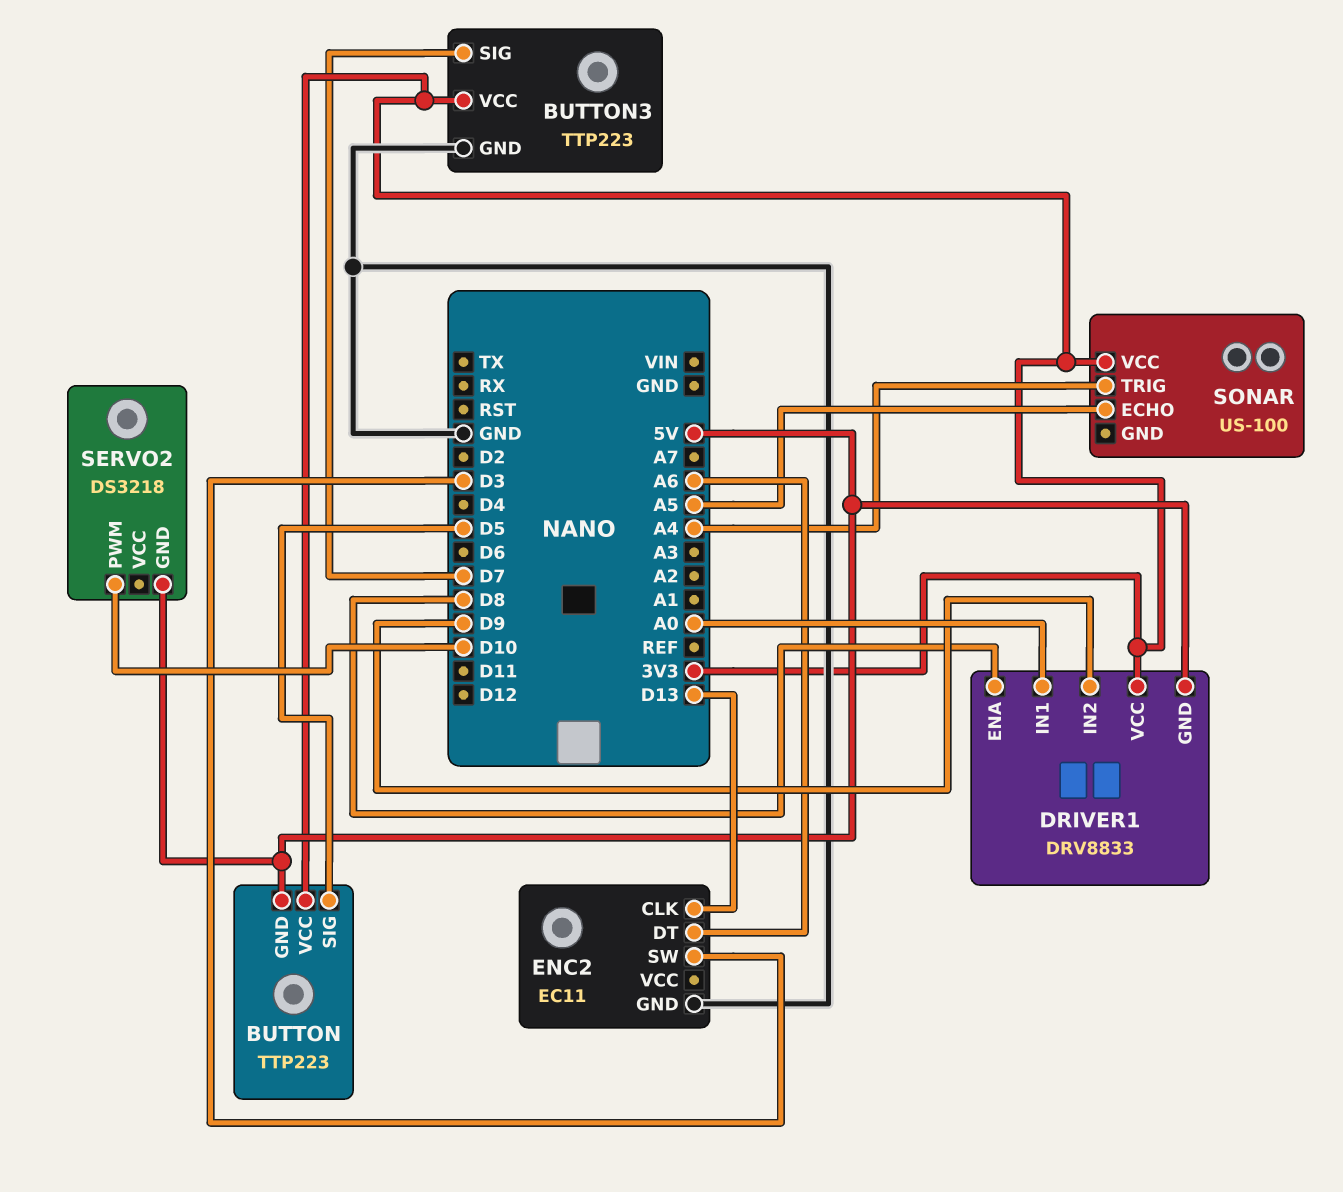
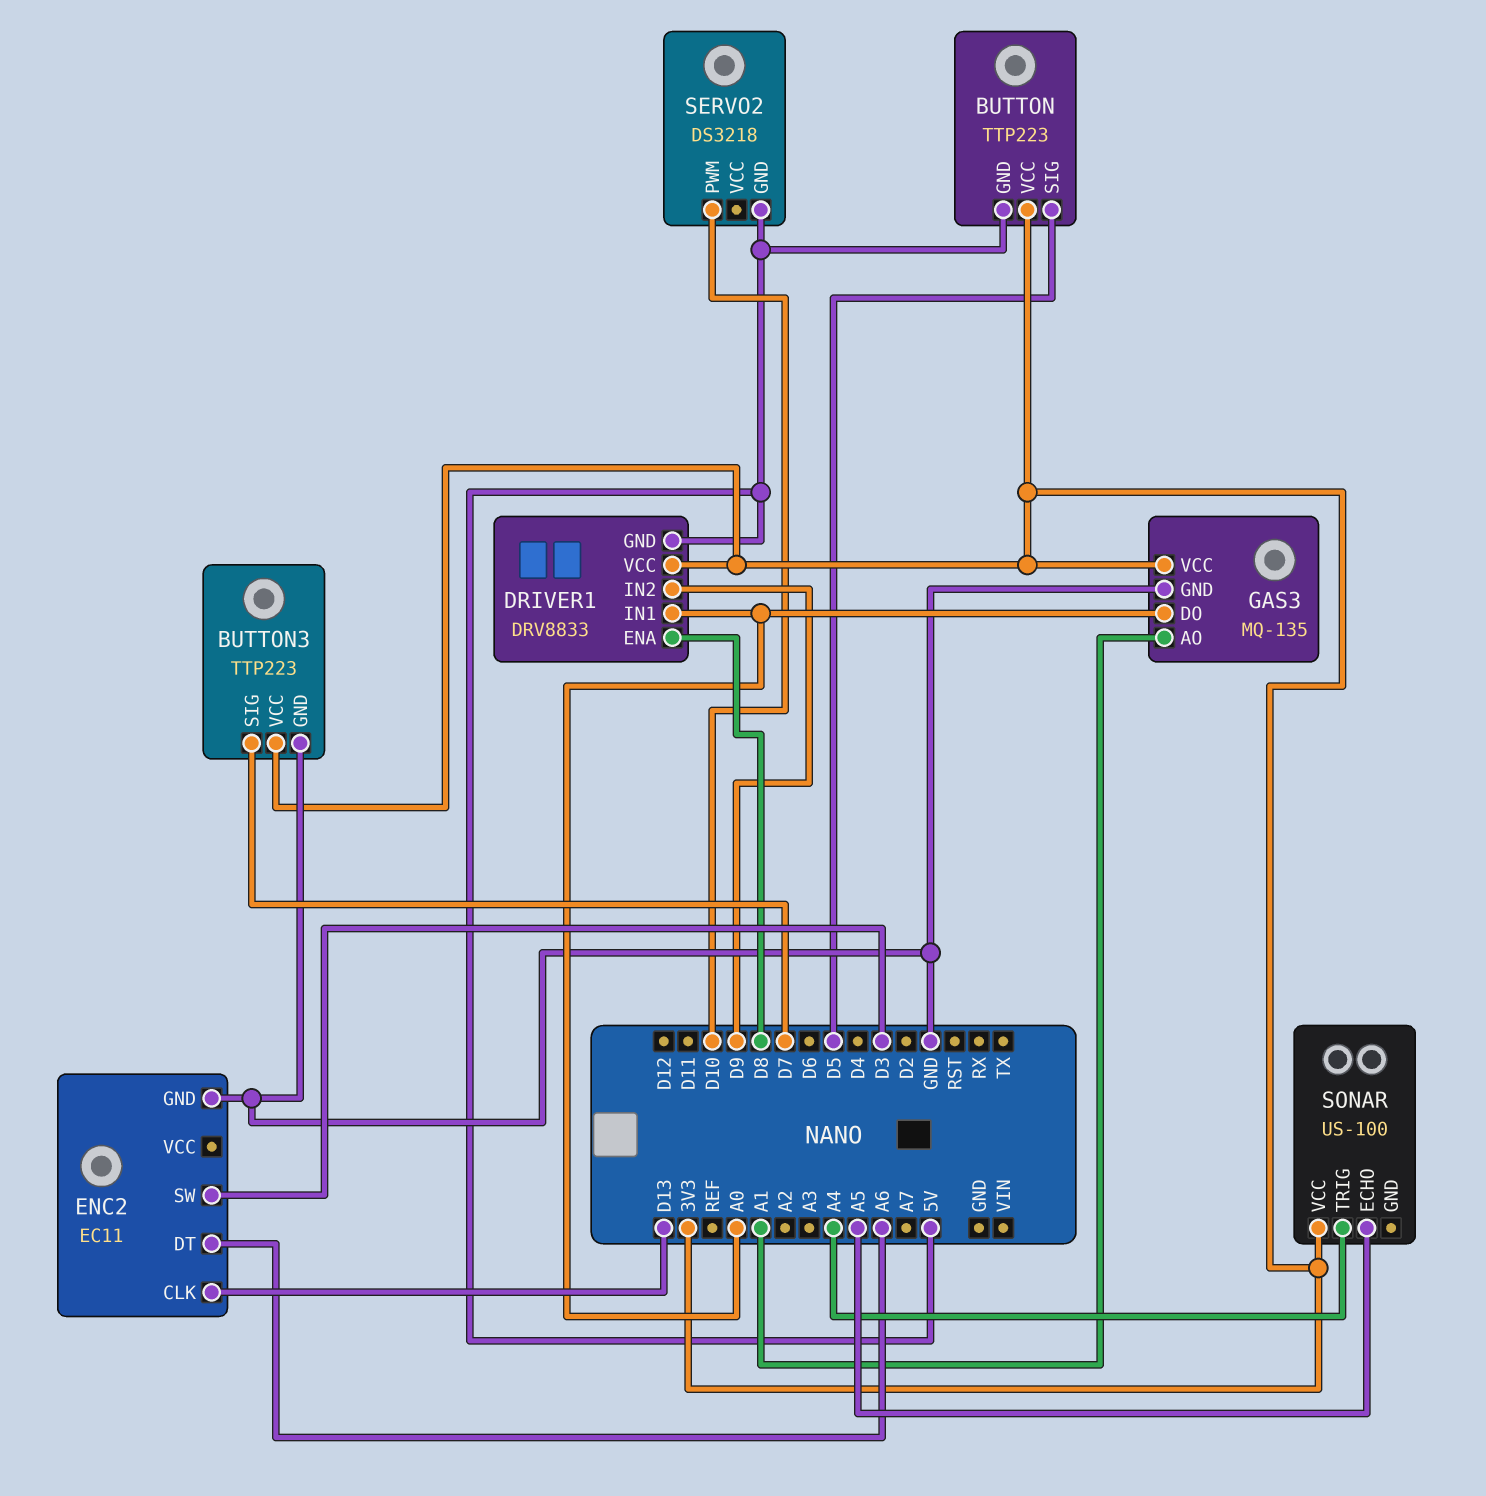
GAS3: none -> MQ-135
GAS3 pin AO: none -> A1
GAS3 pin DO: none -> A0
GAS3 pin GND: none -> GND
GAS3 pin VCC: none -> 3V3

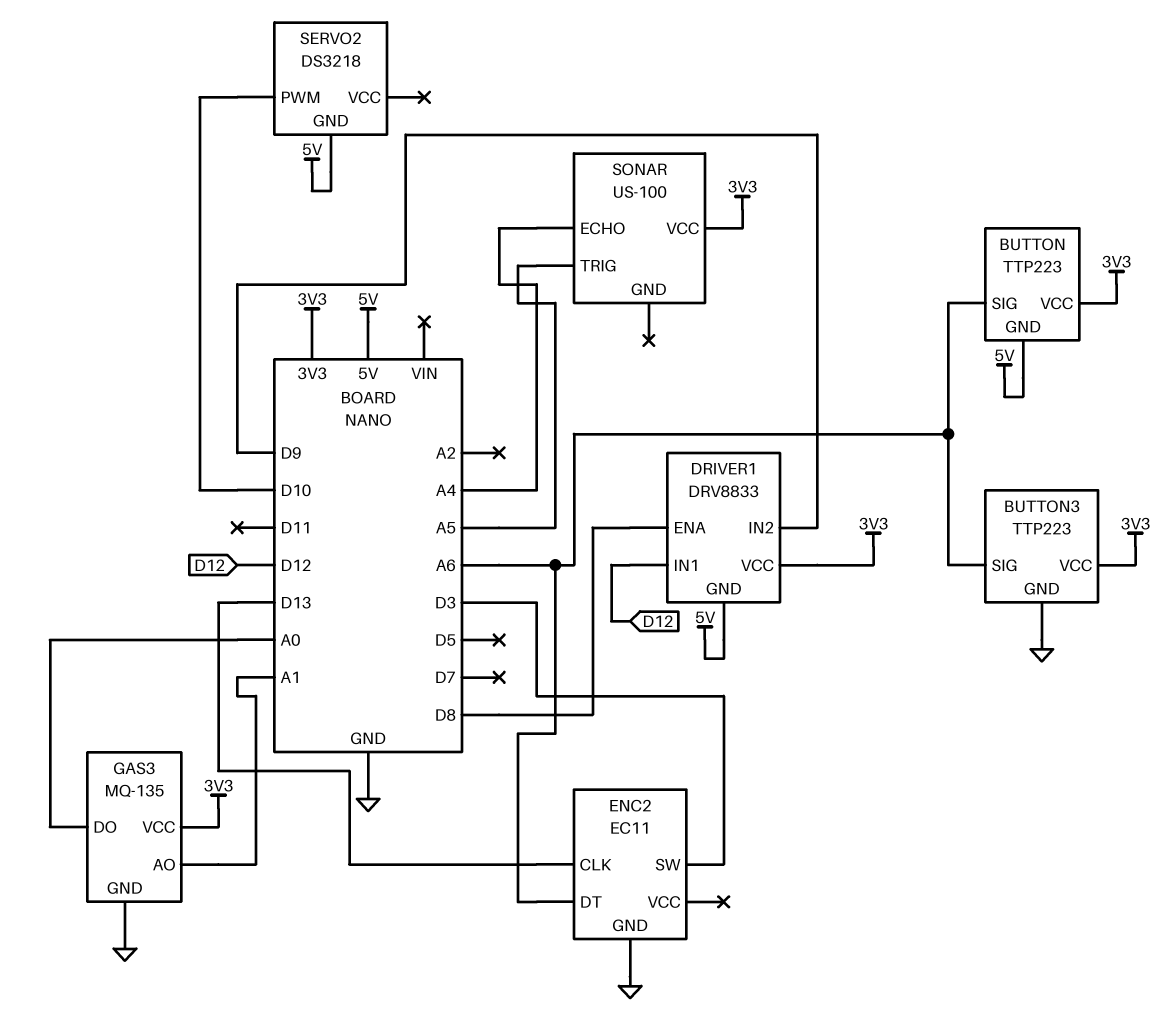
BUTTON pin SIG: D5 -> A6
BUTTON3 pin SIG: D7 -> A6
DRIVER1 pin IN1: A0 -> D12
SONAR pin ECHO: A5 -> A4
SONAR pin TRIG: A4 -> A5

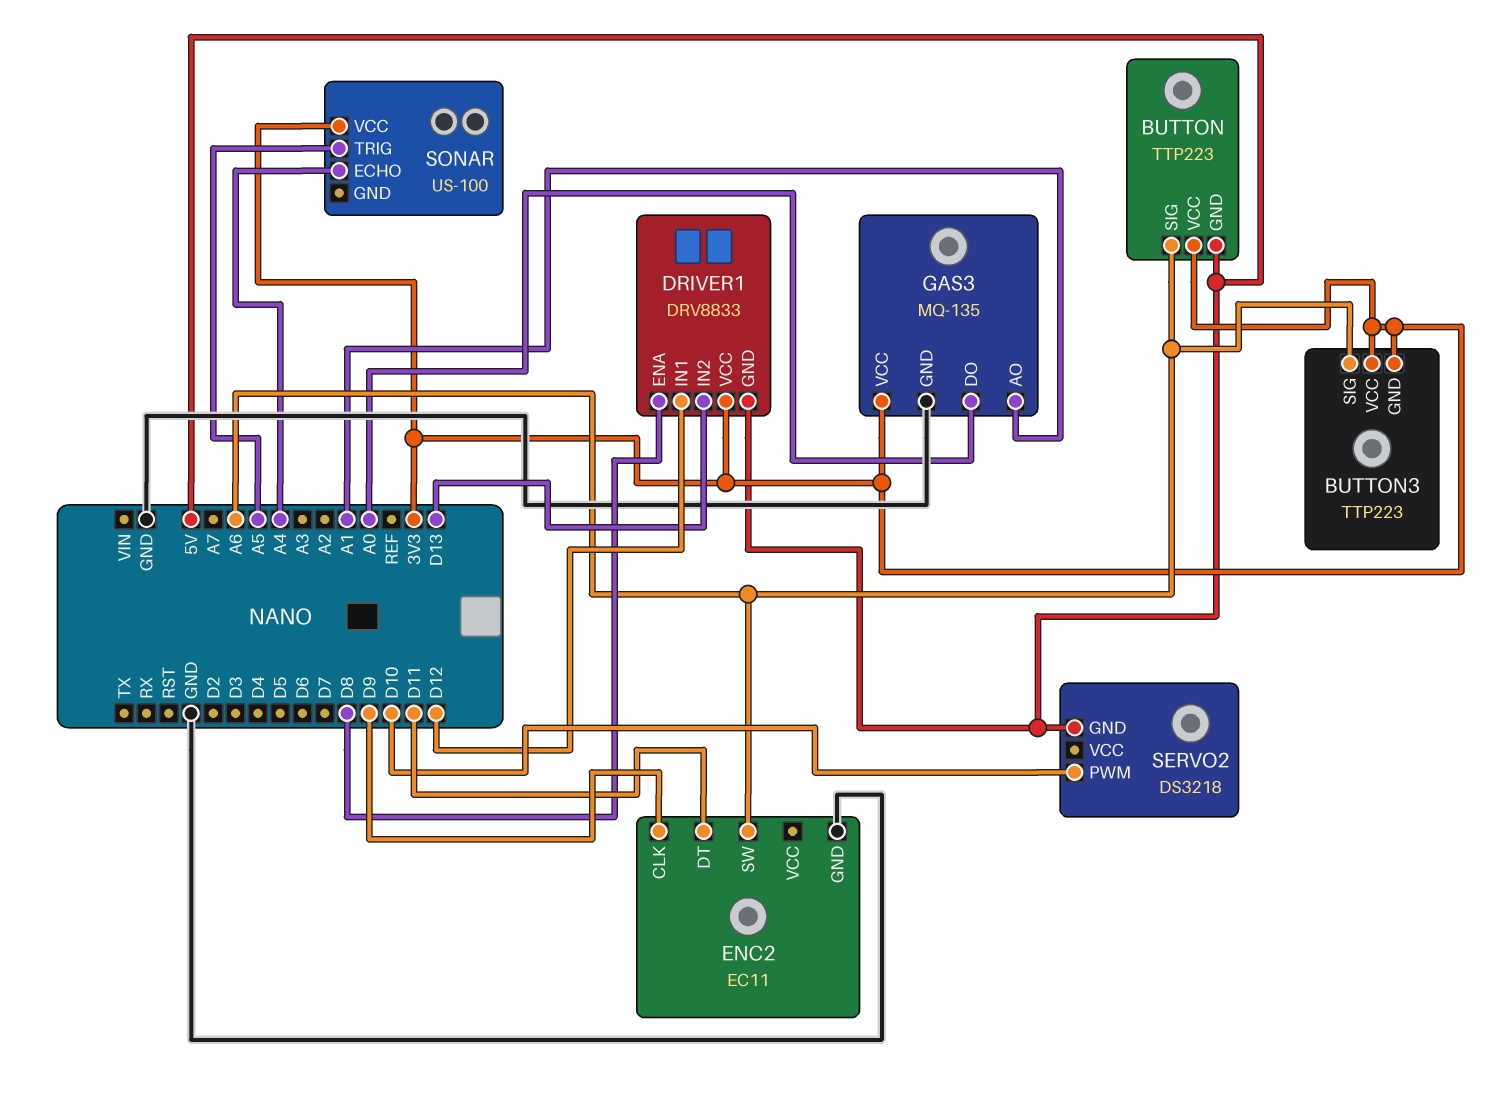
BUTTON3 pin GND: GND -> 3V3
DRIVER1 pin IN2: D9 -> D13
ENC2 pin CLK: D13 -> D9
ENC2 pin DT: A6 -> D11
ENC2 pin SW: D3 -> A6

